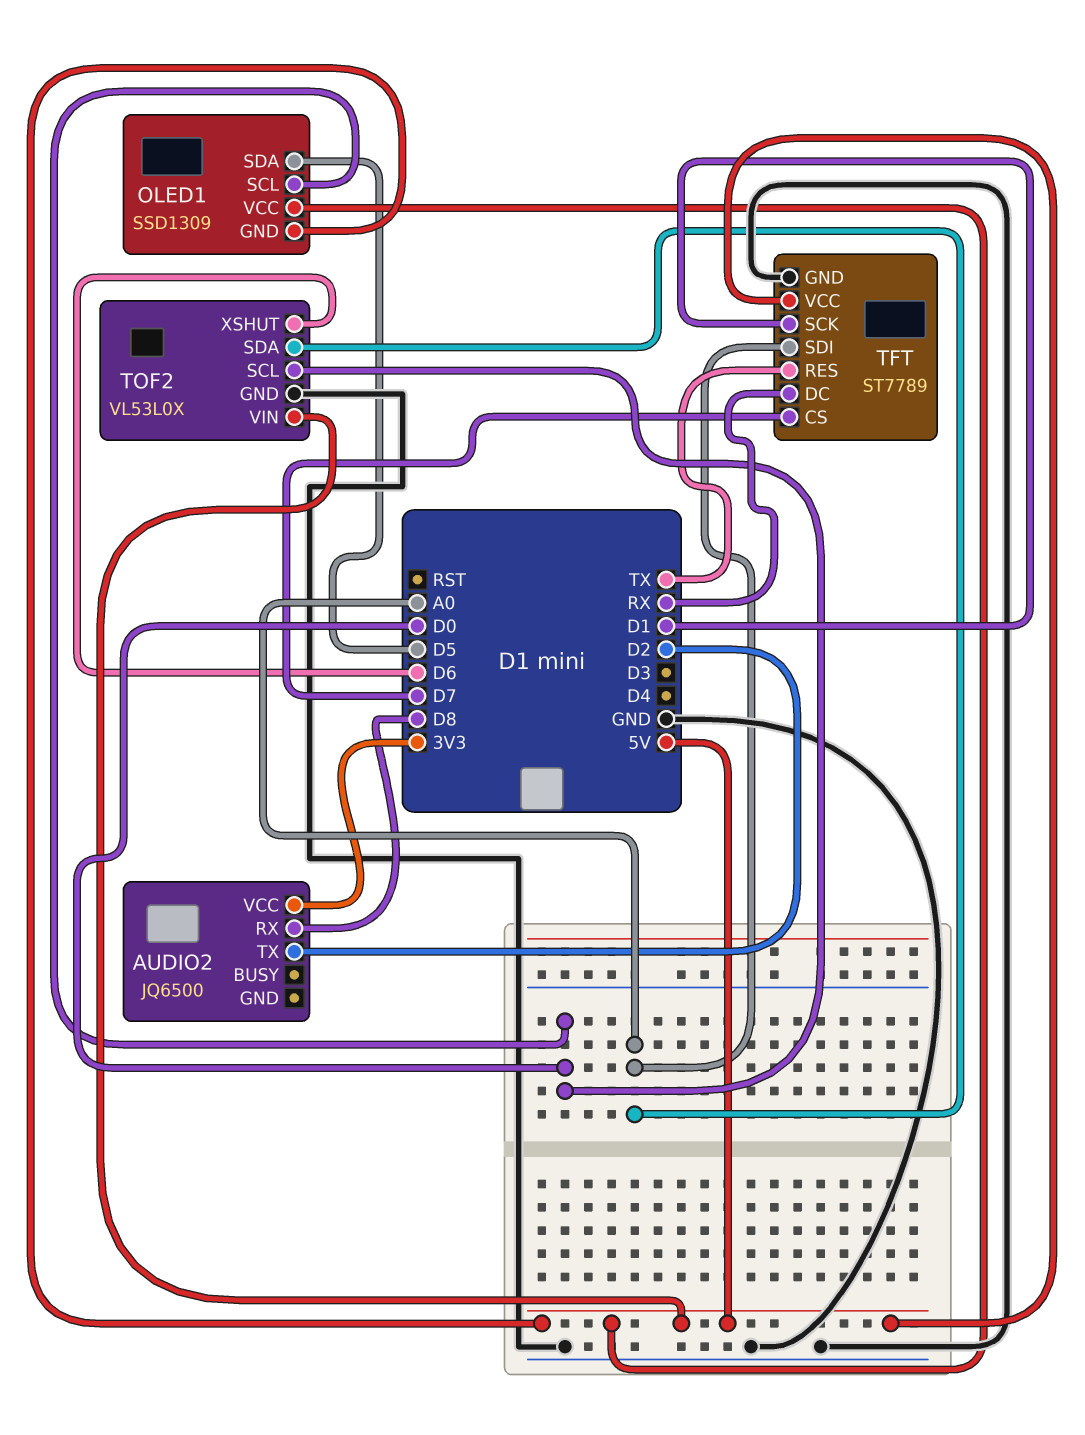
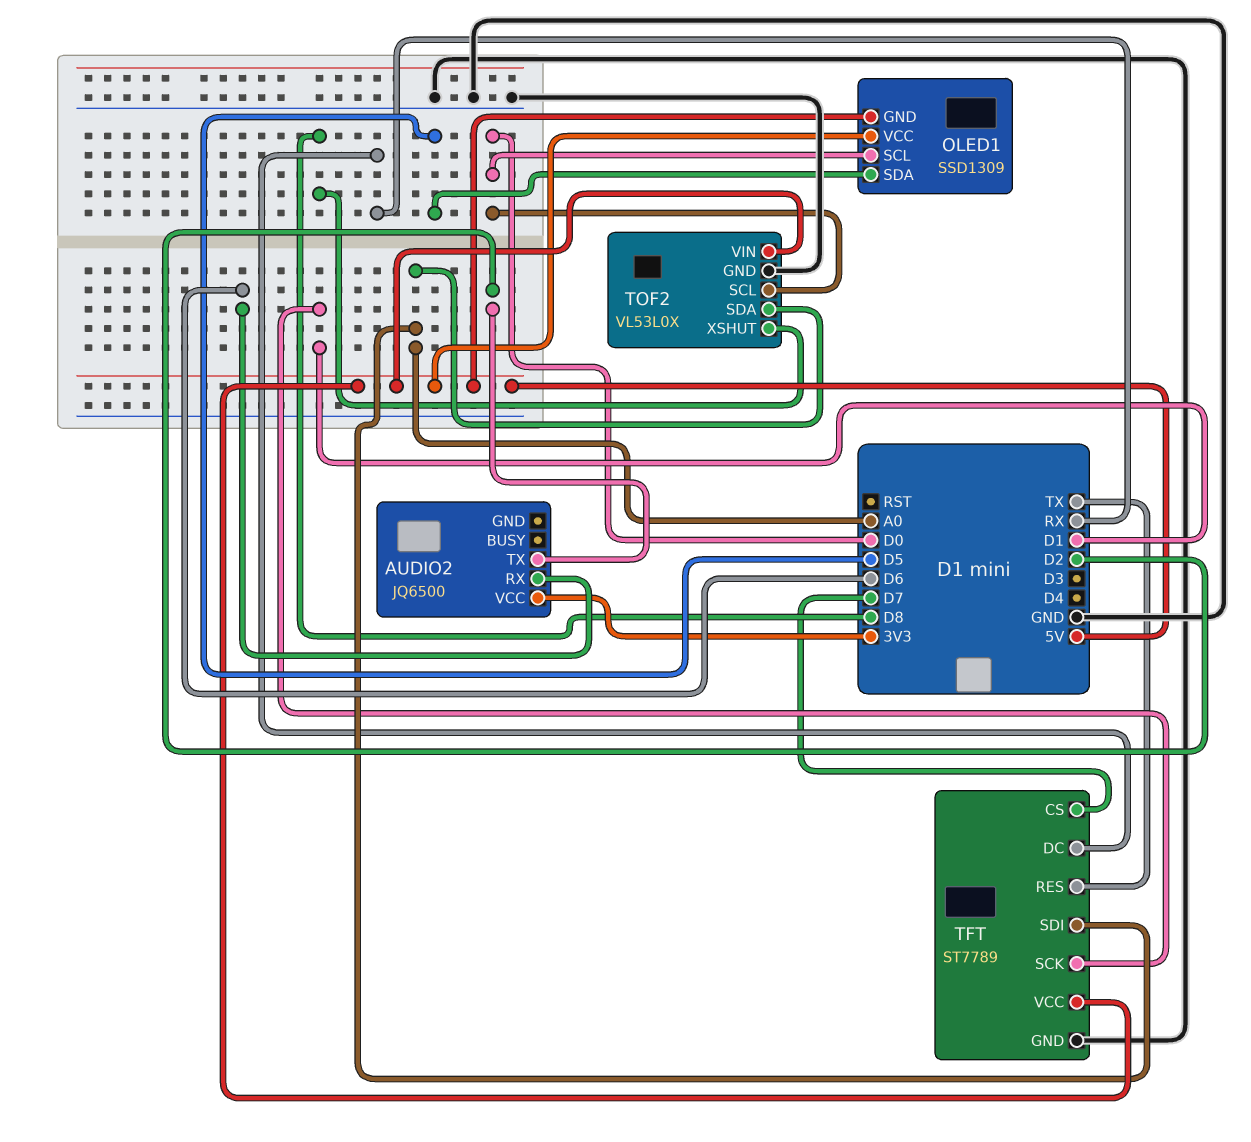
AUDIO2 pin RX: D8 -> D6
TOF2 pin XSHUT: D6 -> D8

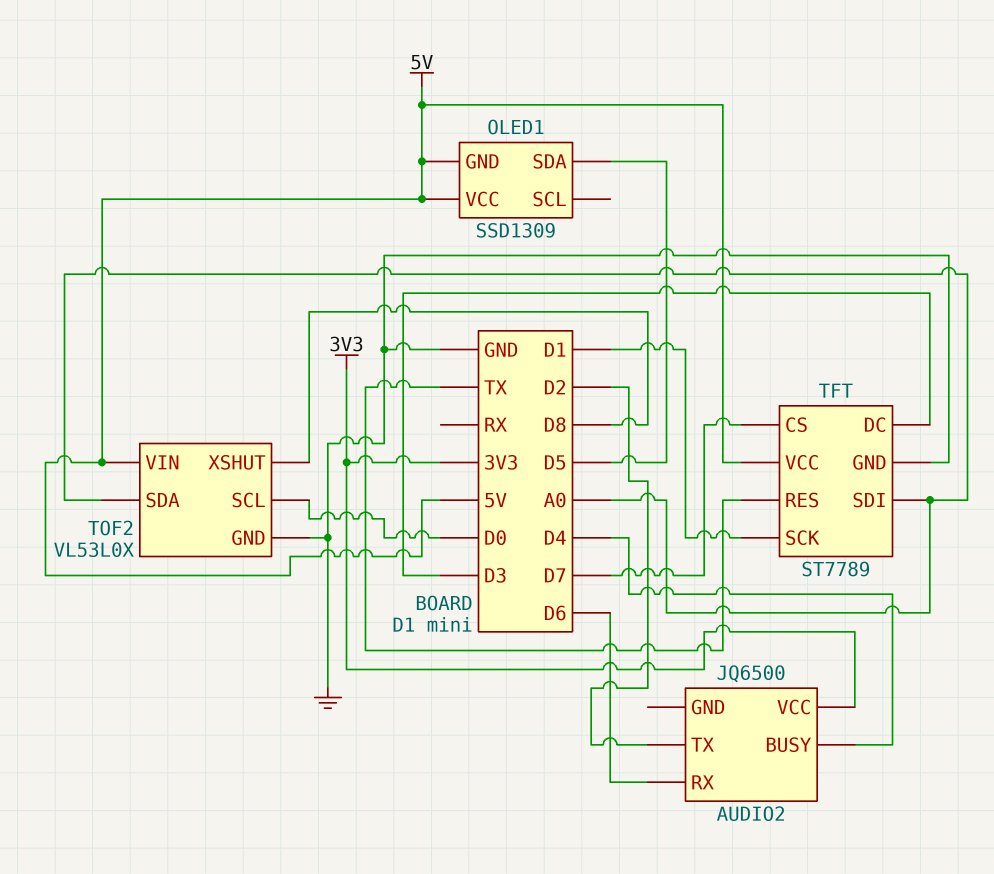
AUDIO2 pin BUSY: none -> D4
OLED1 pin SCL: D0 -> none
TFT pin DC: RX -> D3

